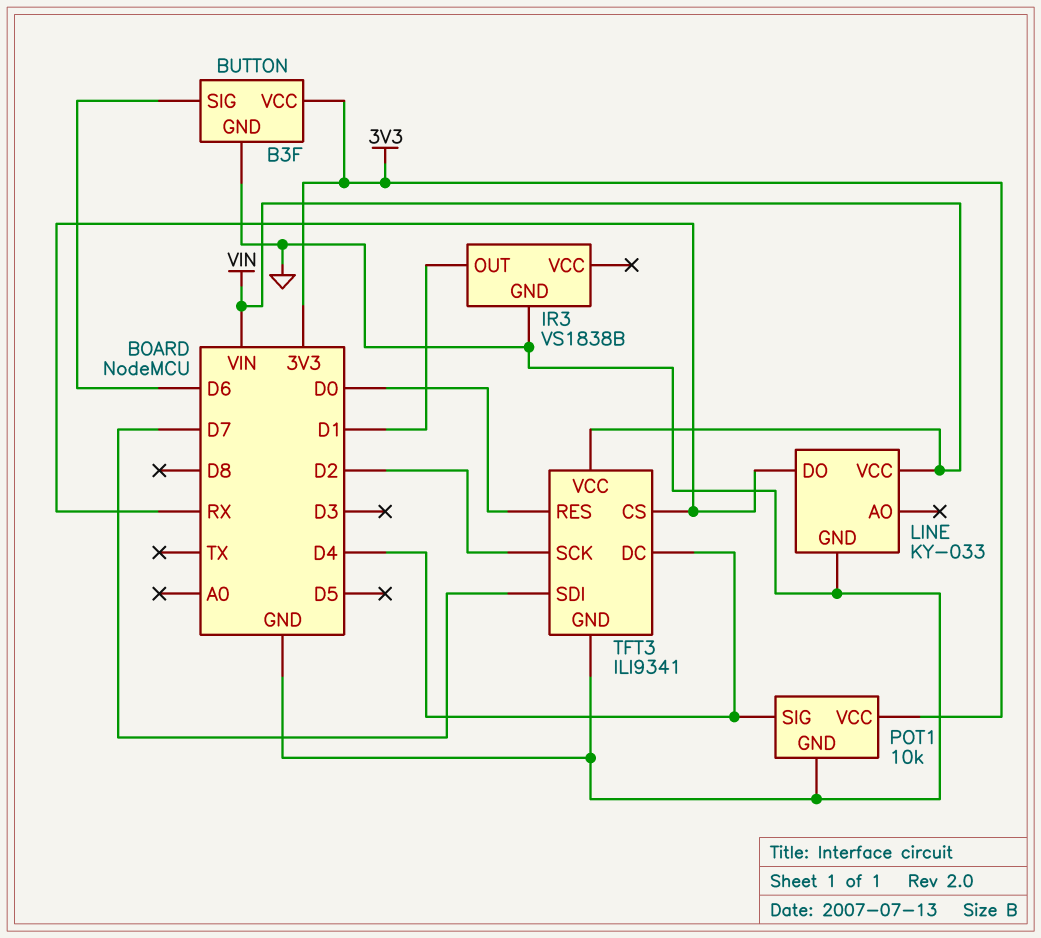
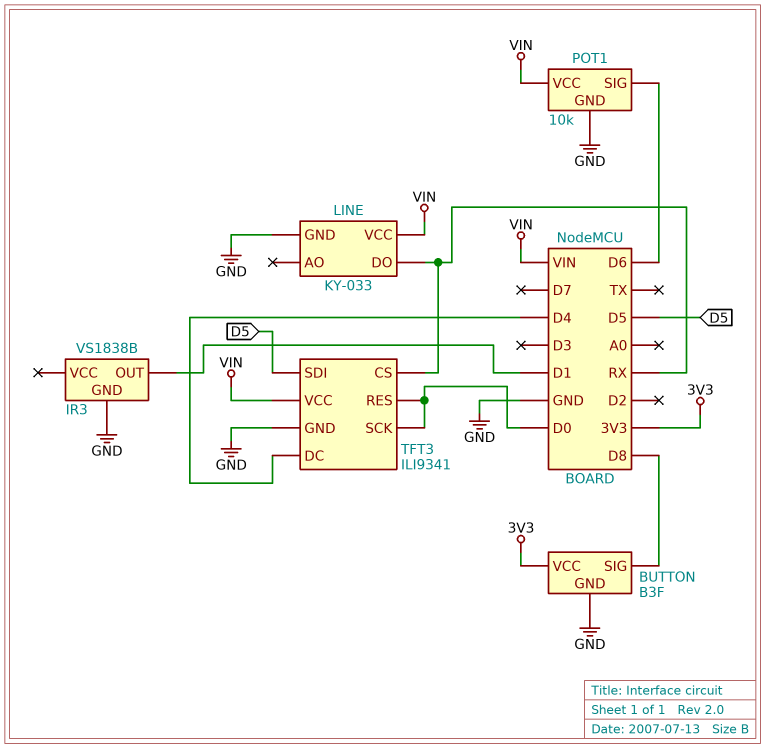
BUTTON pin SIG: D6 -> D8
POT1 pin SIG: D4 -> D6
POT1 pin VCC: 3V3 -> VIN
TFT3 pin SCK: D2 -> D0
TFT3 pin SDI: D7 -> D5

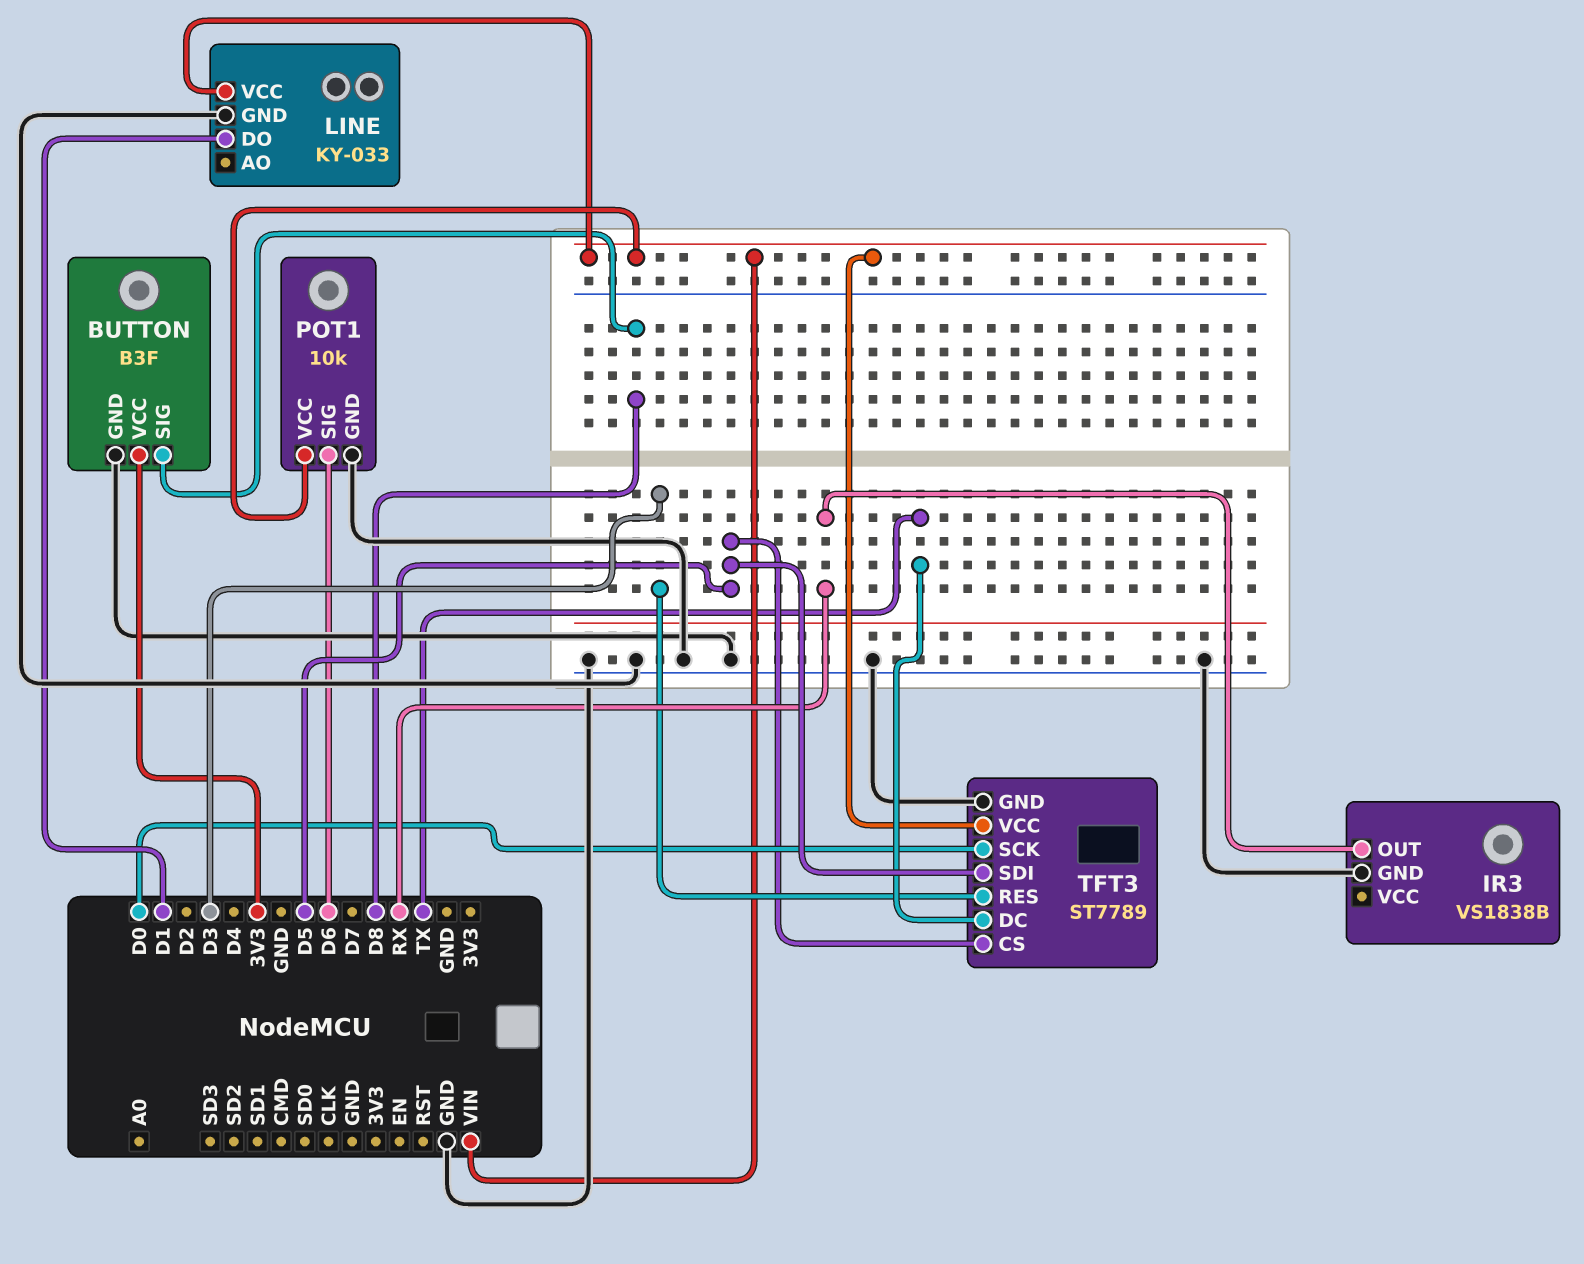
IR3 pin OUT: D1 -> RX
LINE pin DO: RX -> D1
TFT3: ILI9341 -> ST7789
TFT3 pin CS: RX -> D5
TFT3 pin DC: D4 -> TX
TFT3 pin RES: D0 -> D3

